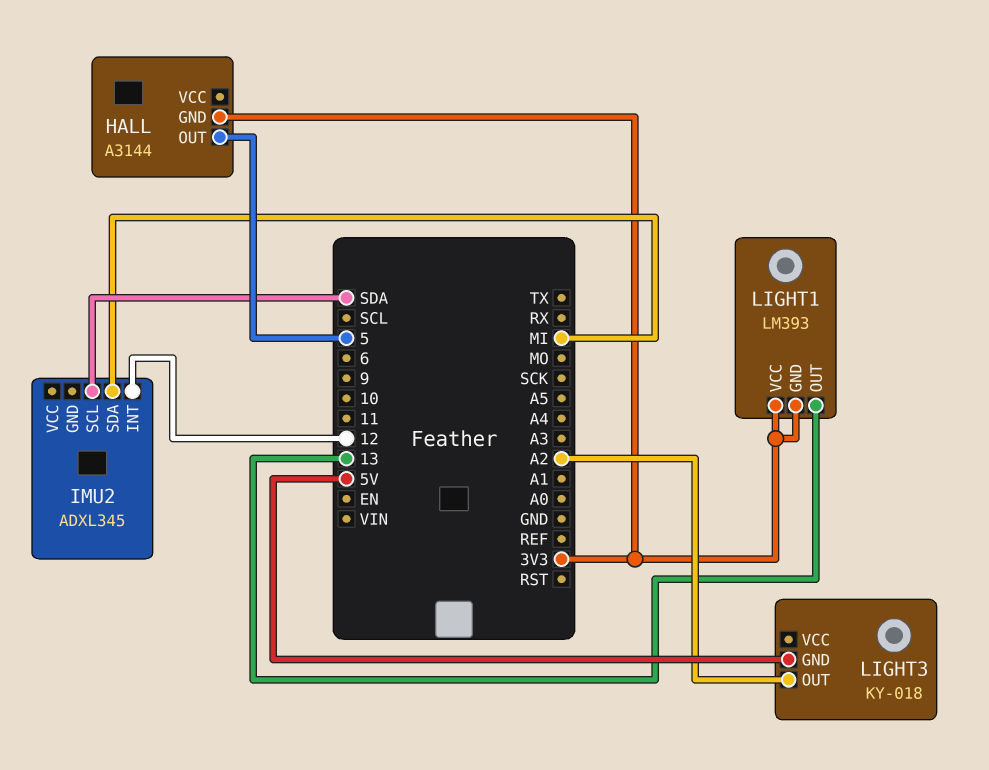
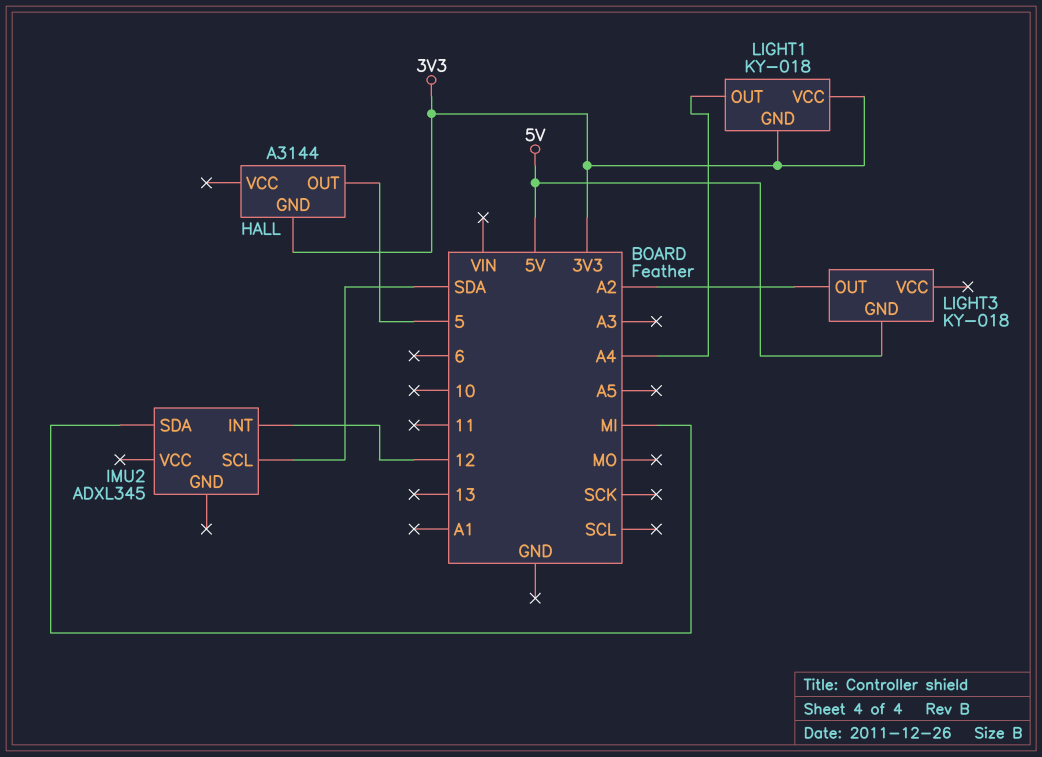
LIGHT1: LM393 -> KY-018
LIGHT1 pin OUT: 13 -> A4

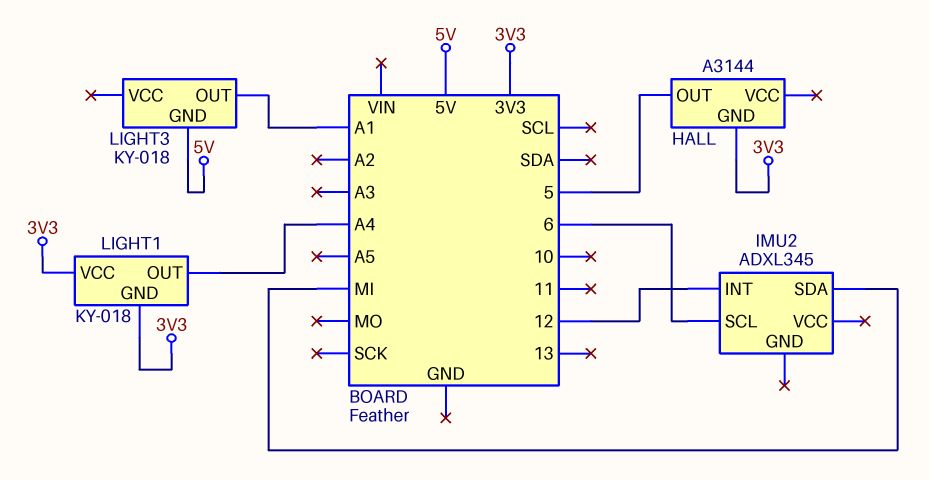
IMU2 pin SCL: SDA -> 6
LIGHT3 pin OUT: A2 -> A1

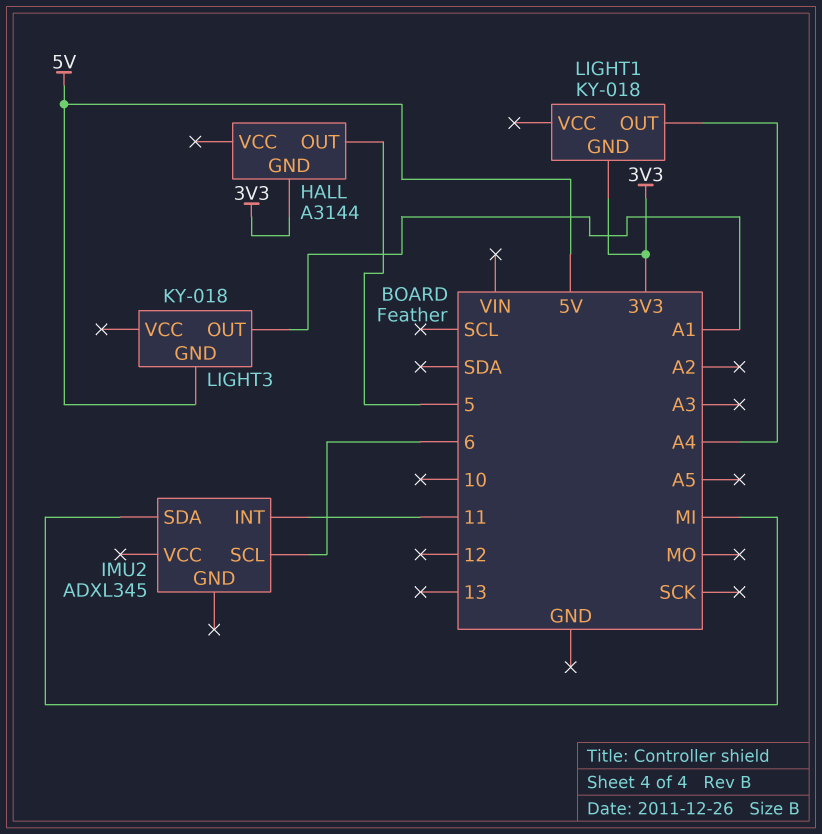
IMU2 pin INT: 12 -> 11
LIGHT1 pin VCC: 3V3 -> none

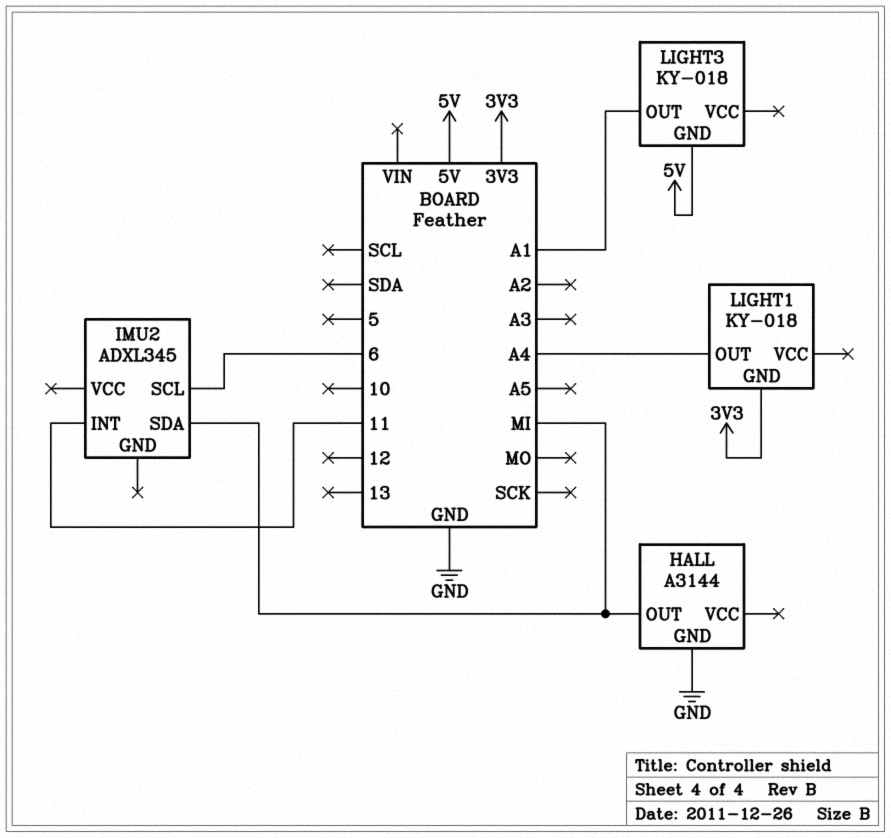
HALL pin GND: 3V3 -> GND
HALL pin OUT: 5 -> MI

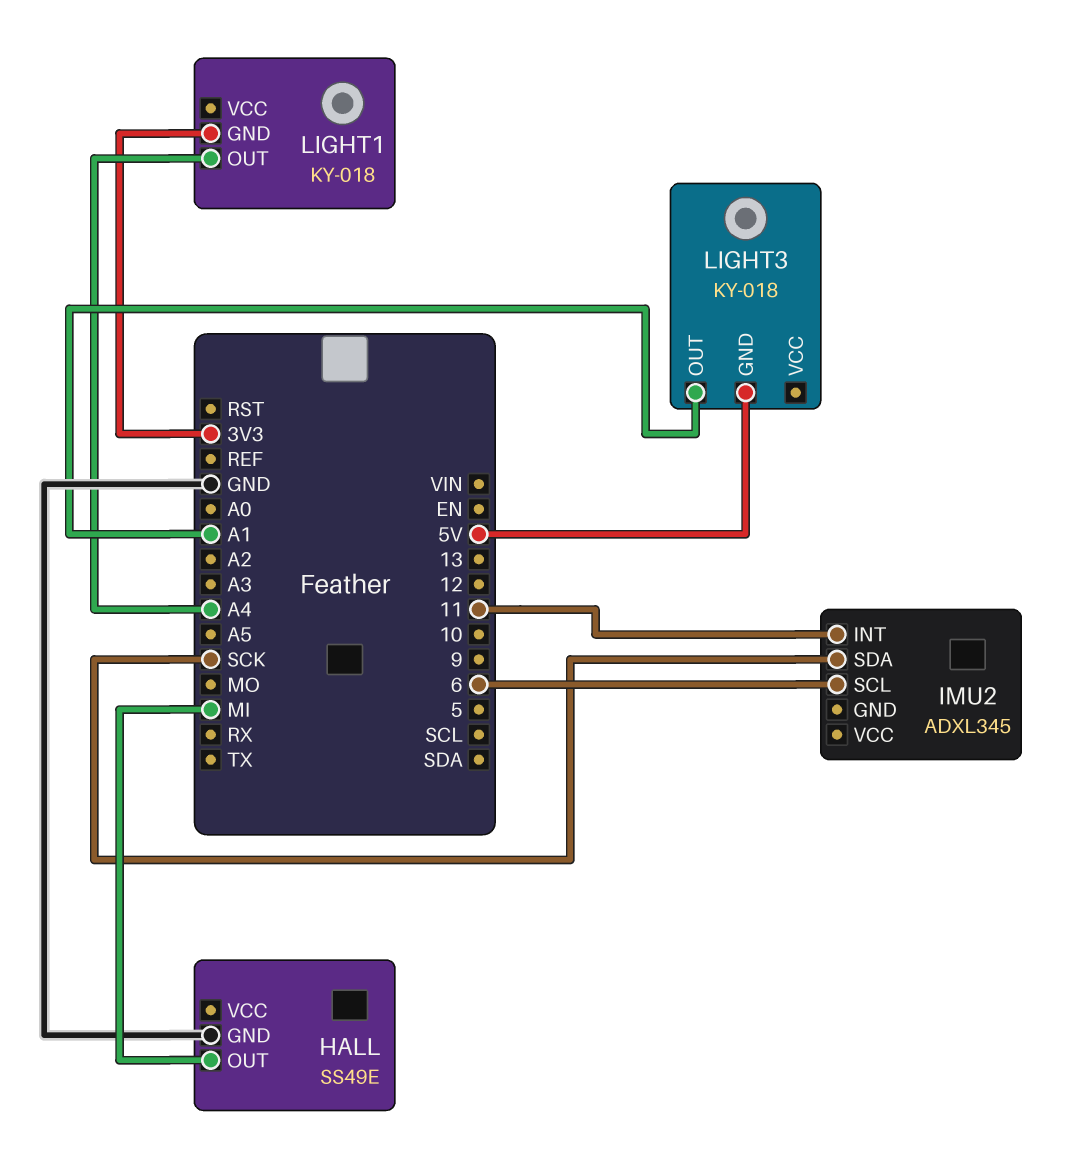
HALL: A3144 -> SS49E
IMU2 pin SDA: MI -> SCK

